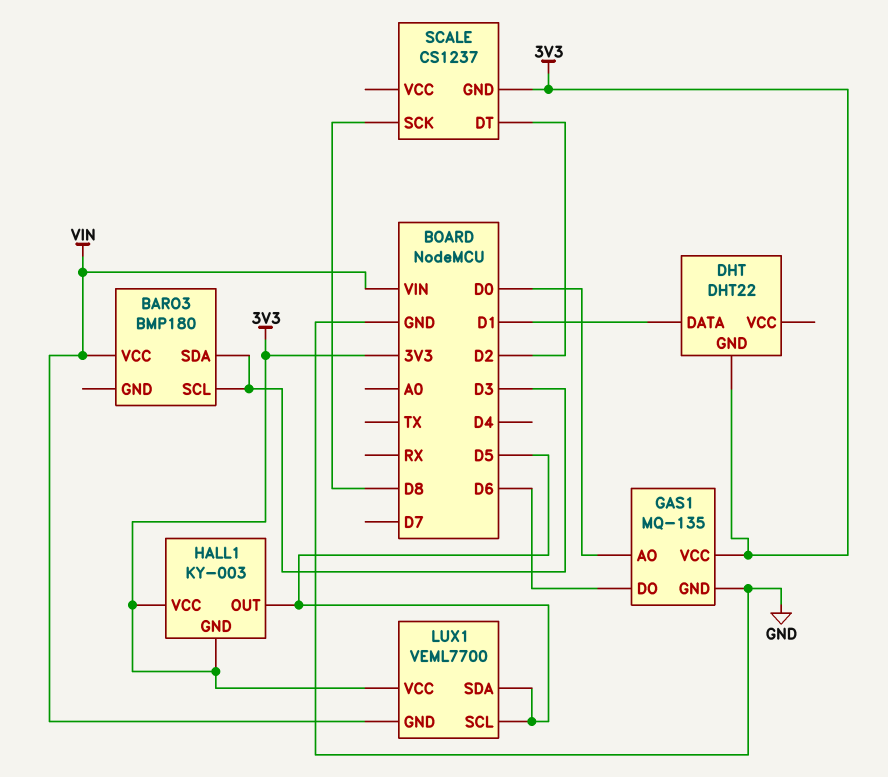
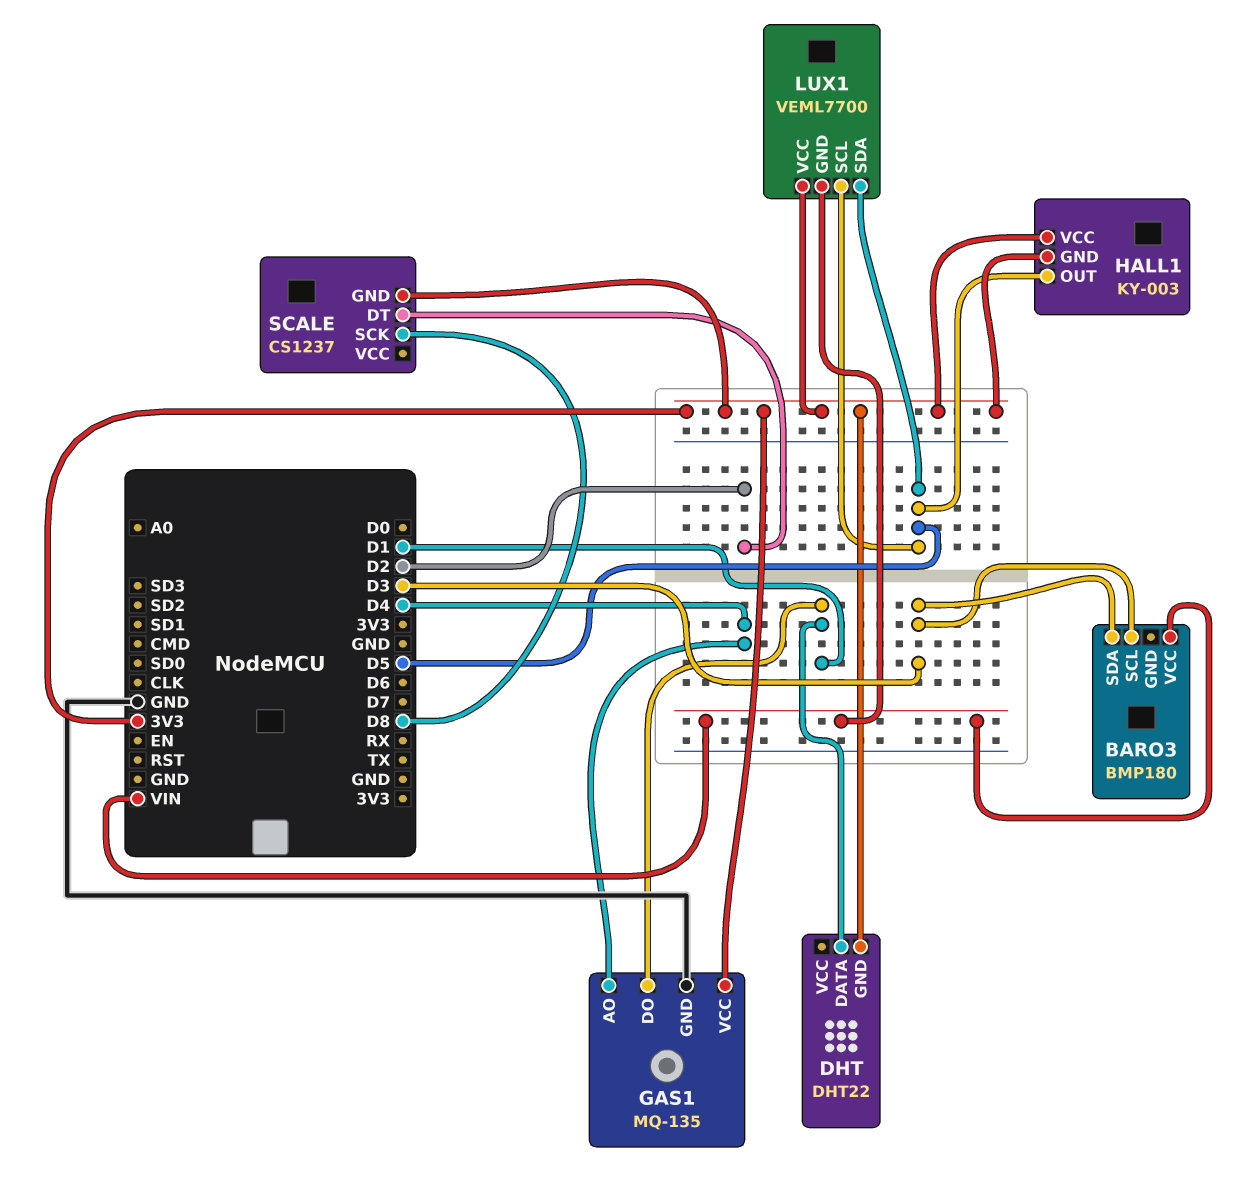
GAS1 pin AO: D0 -> D4
GAS1 pin DO: D6 -> D1

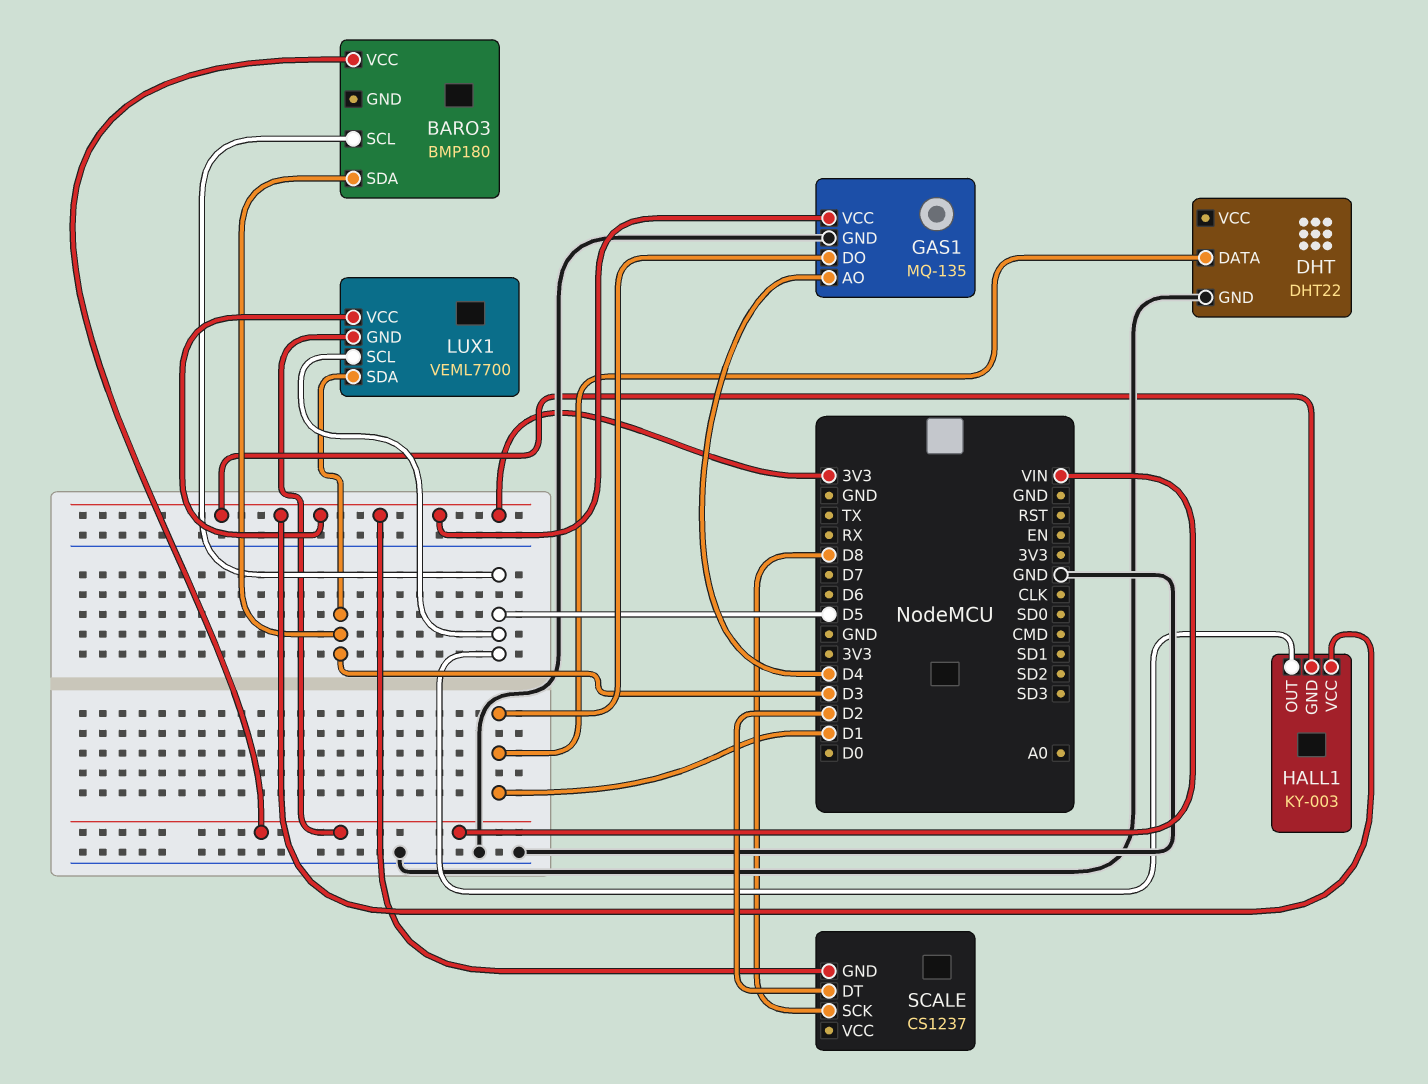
BARO3 pin SCL: D3 -> D5
DHT pin GND: 3V3 -> GND
LUX1 pin SDA: D5 -> D3

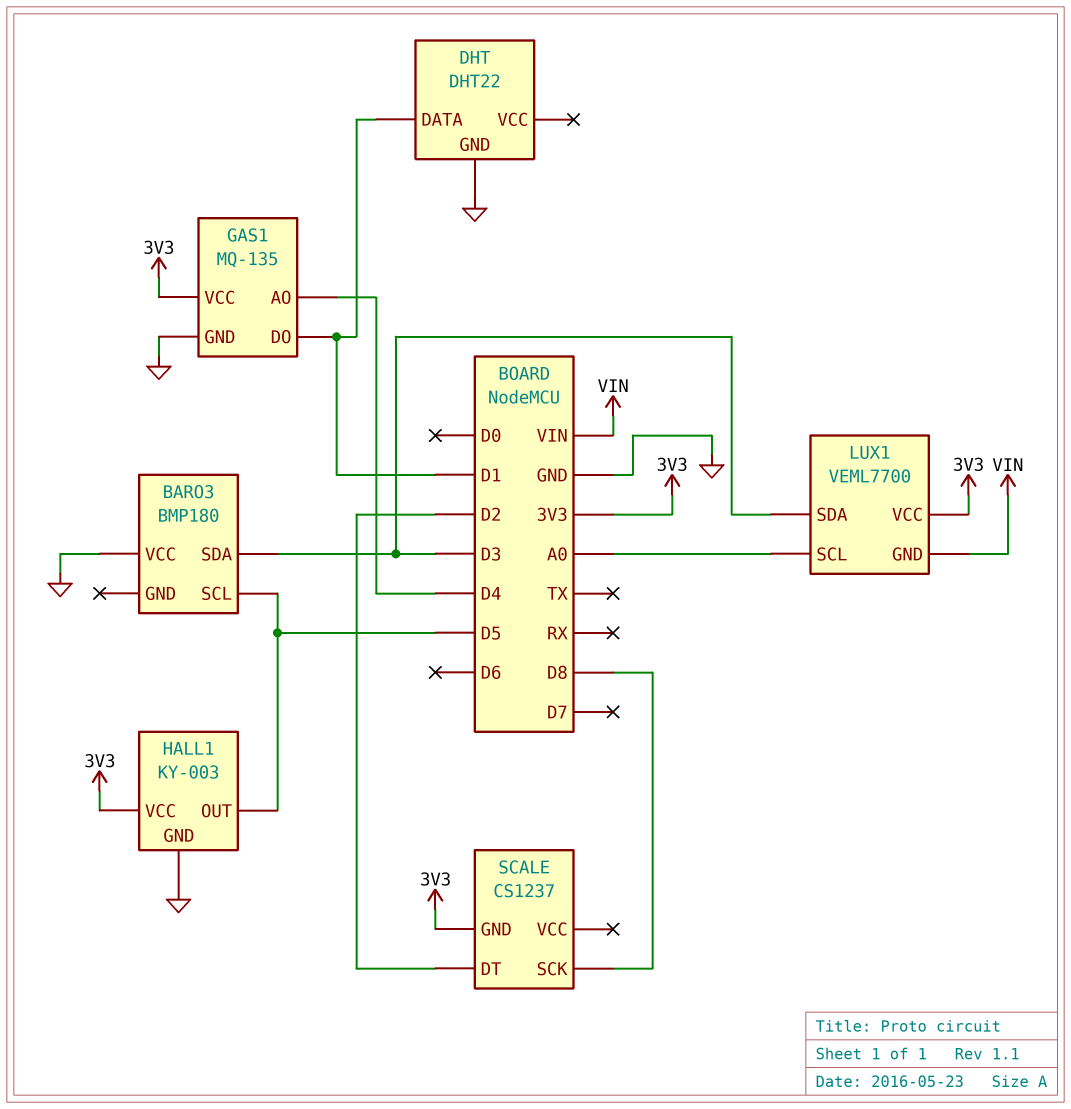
BARO3 pin VCC: VIN -> GND
HALL1 pin GND: 3V3 -> GND
LUX1 pin SCL: D5 -> A0

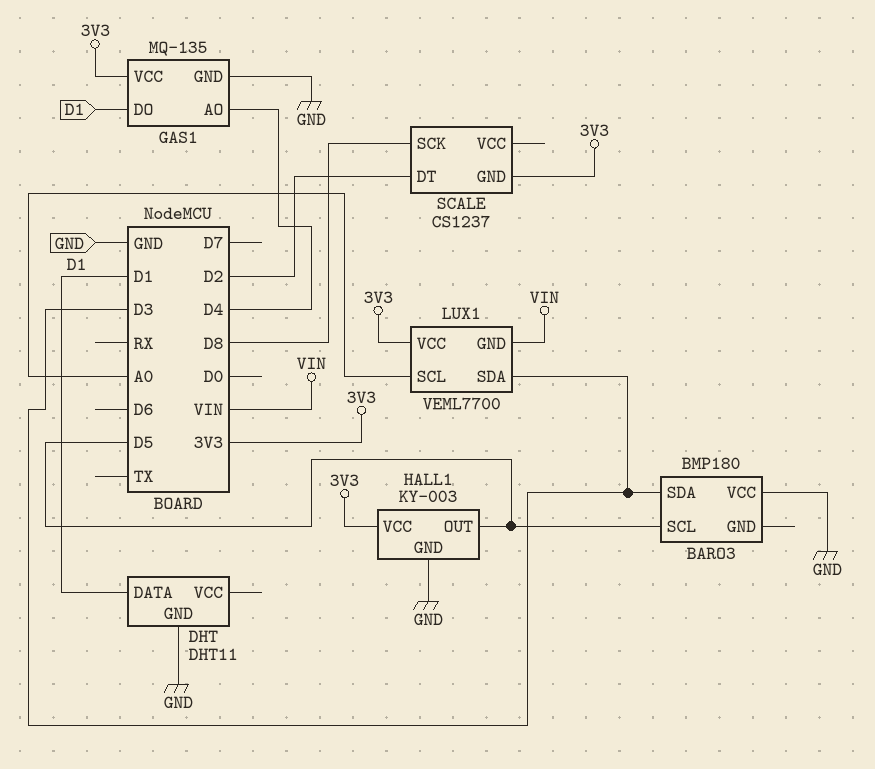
DHT: DHT22 -> DHT11

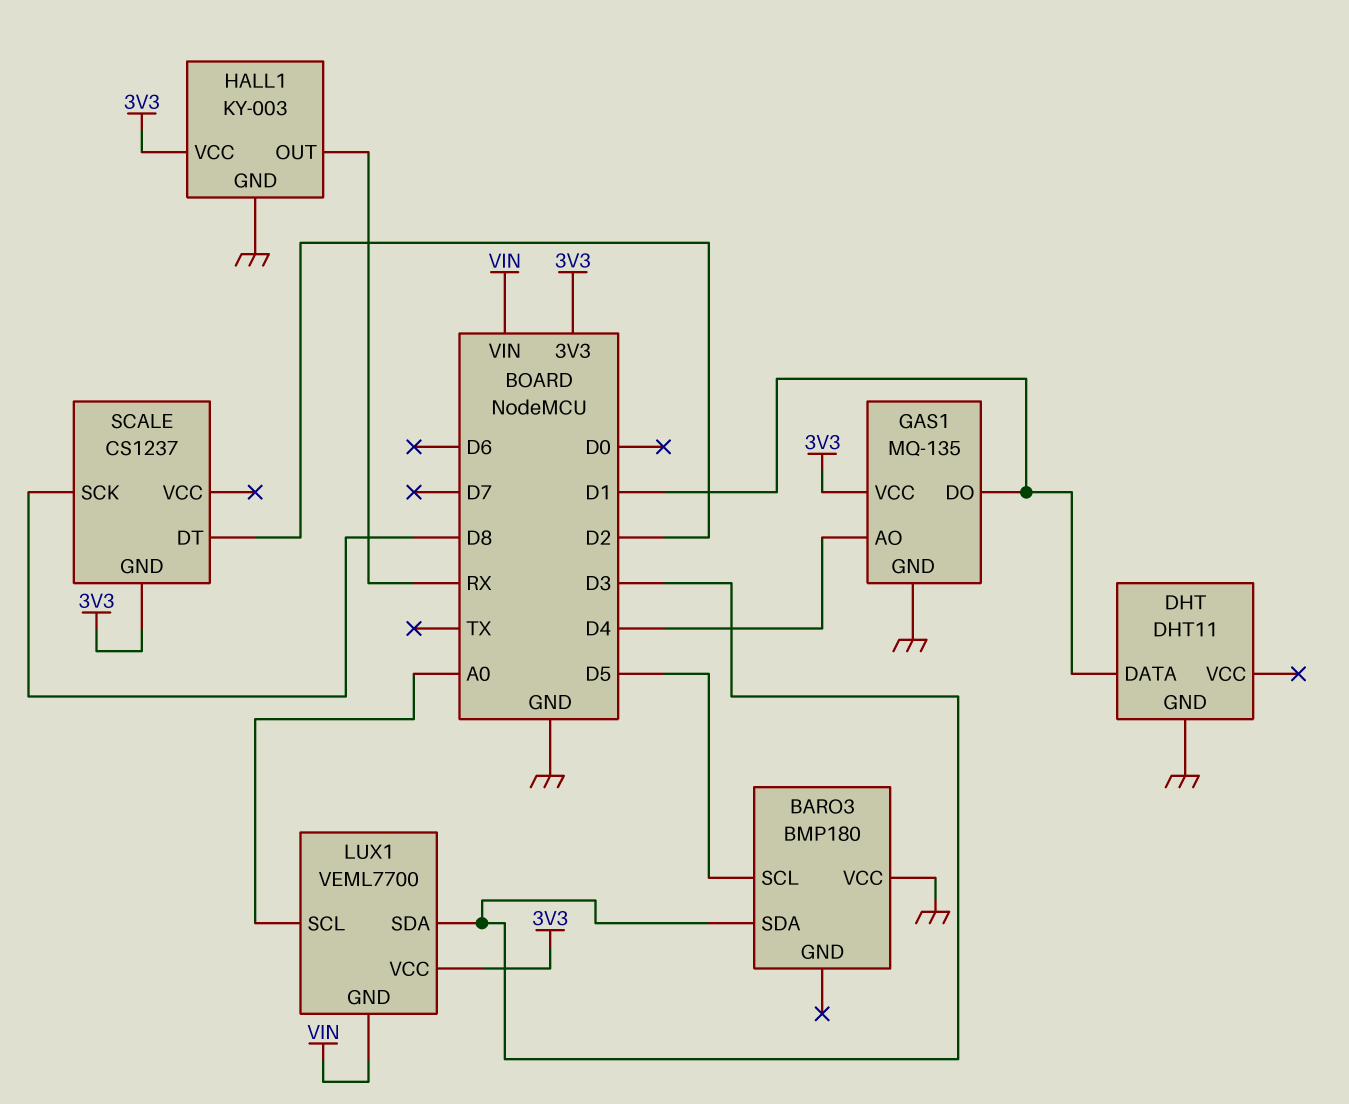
HALL1 pin OUT: D5 -> RX

